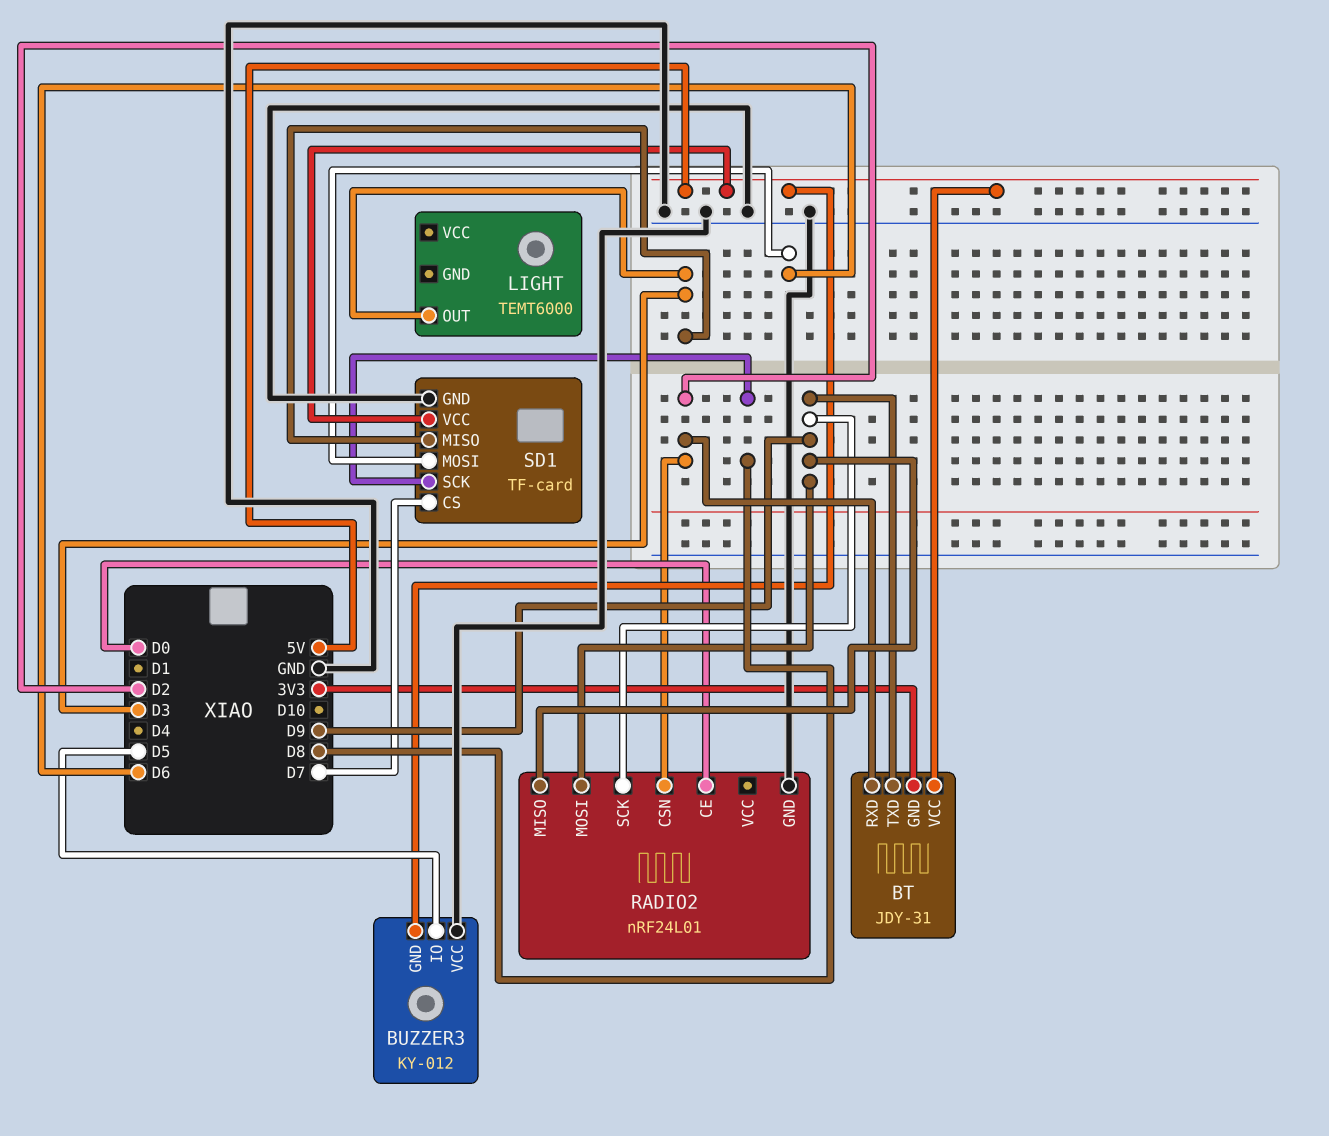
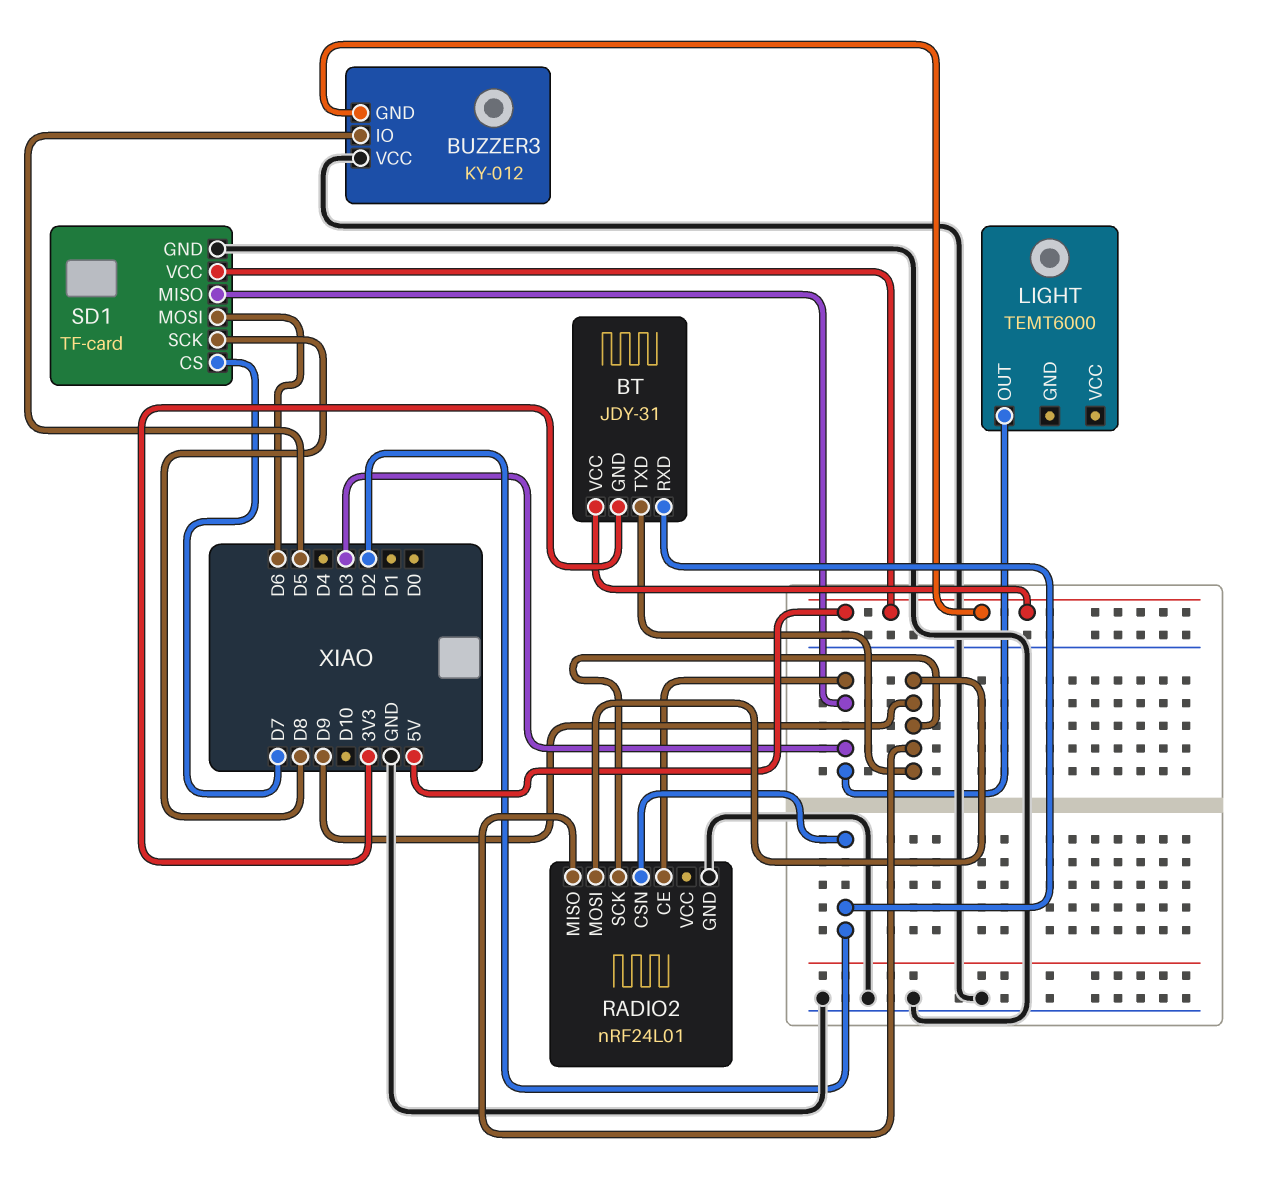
RADIO2 pin CE: D0 -> D3

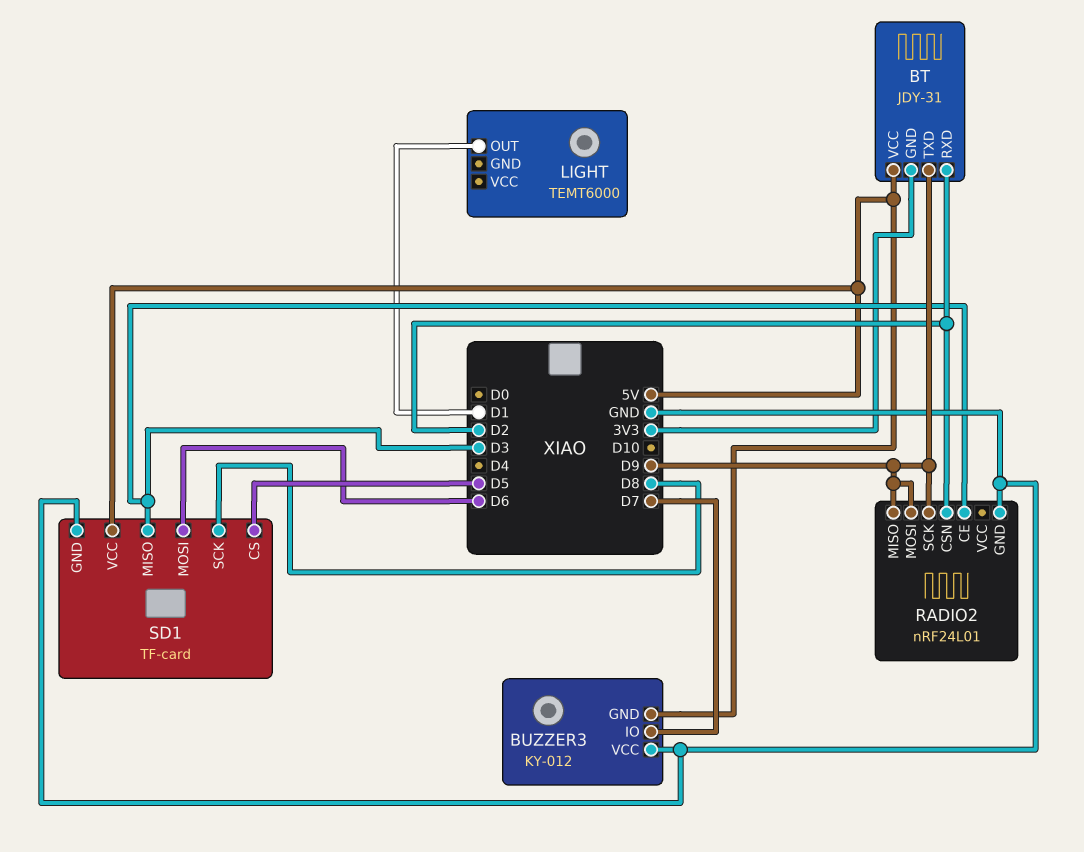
BUZZER3 pin IO: D5 -> D7
LIGHT pin OUT: D3 -> D1
SD1 pin CS: D7 -> D5

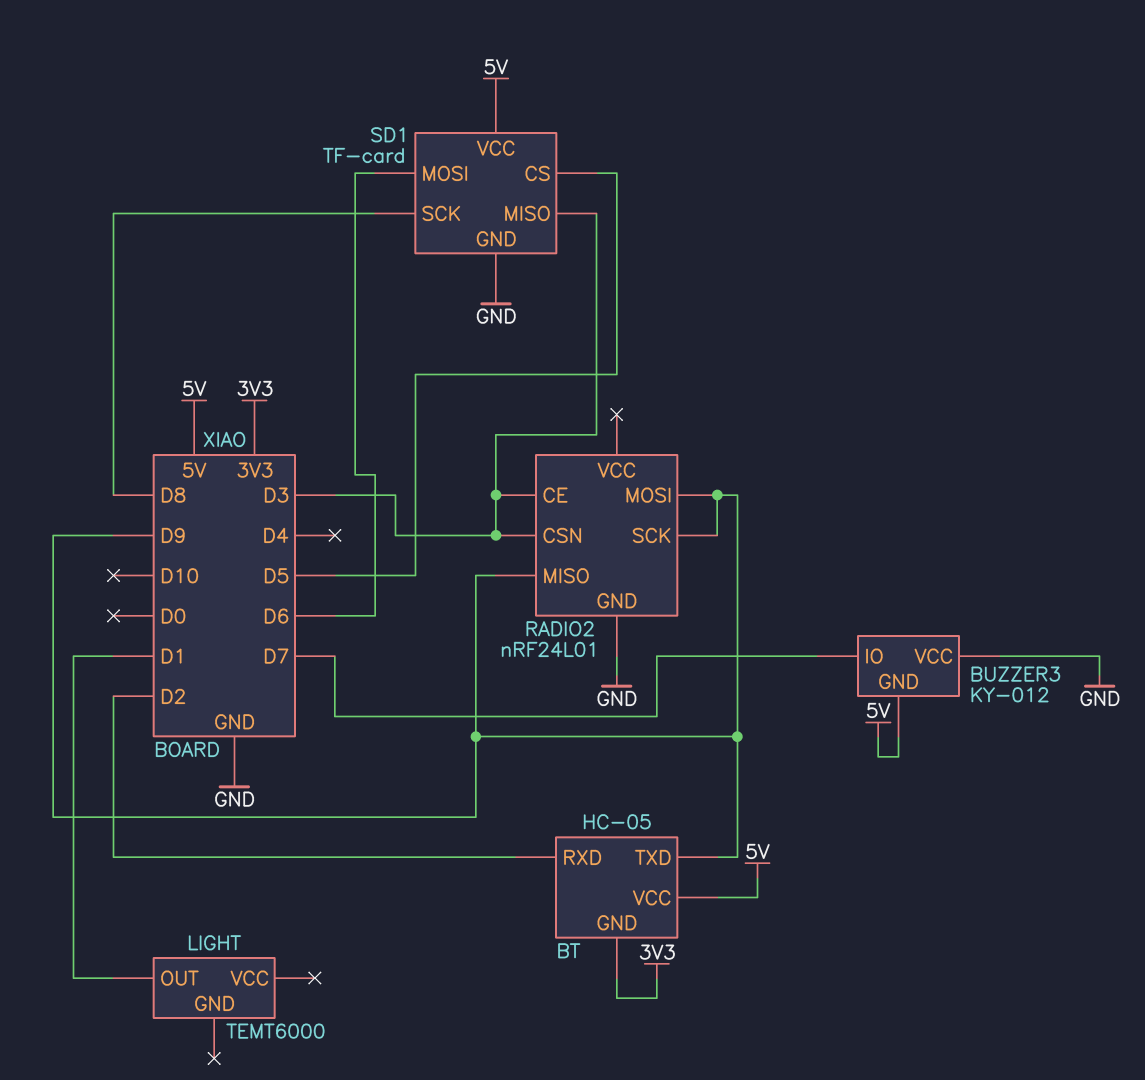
BT: JDY-31 -> HC-05
RADIO2 pin CSN: D2 -> D3

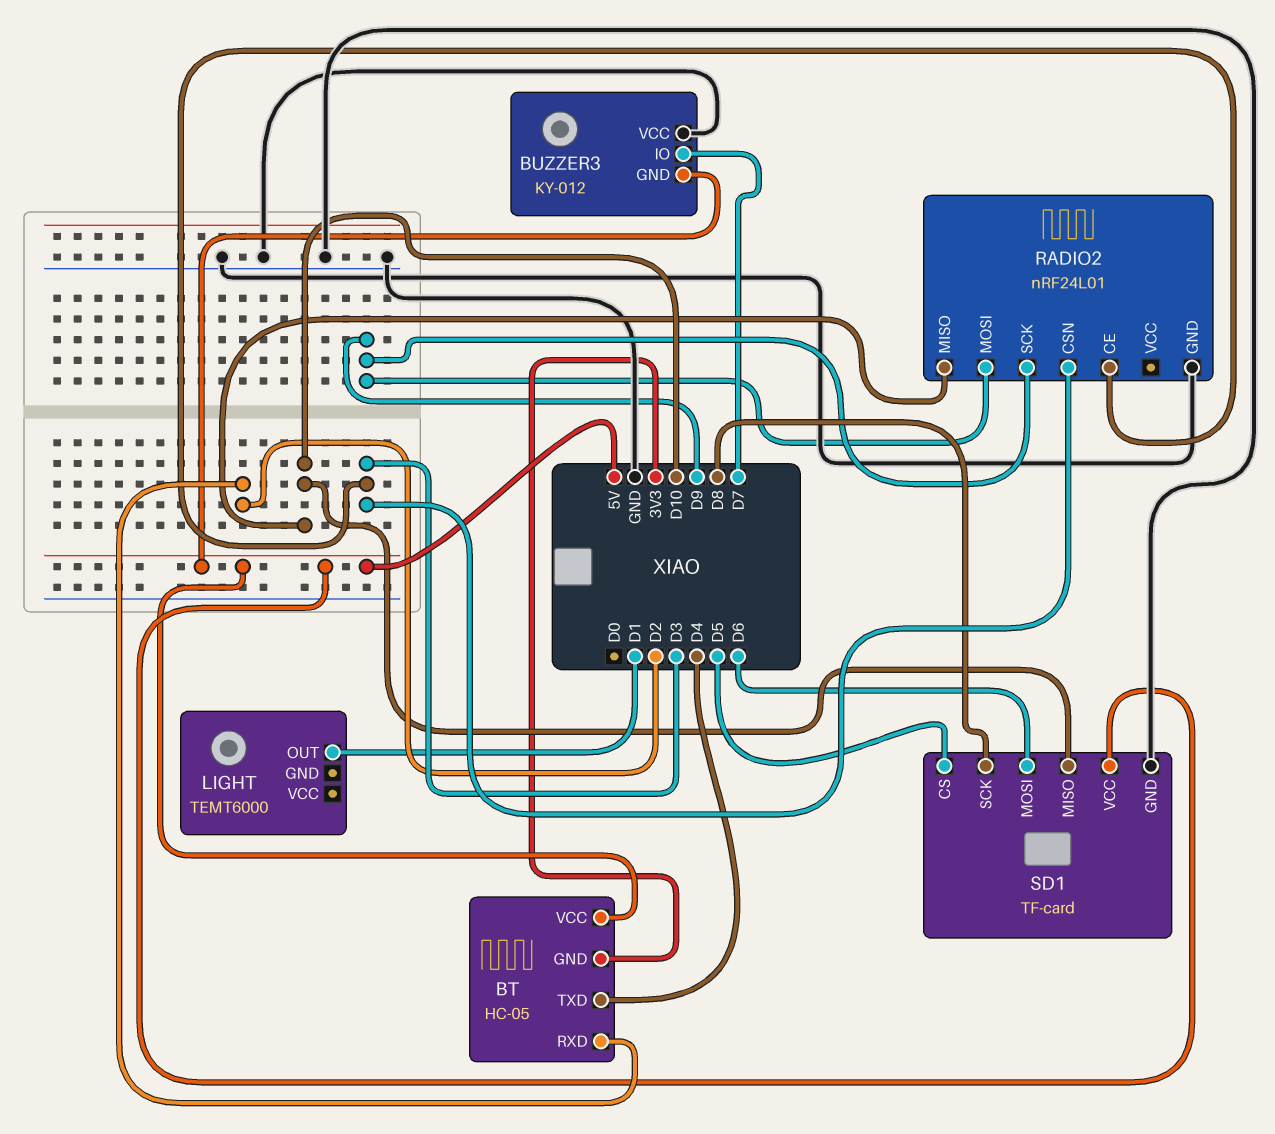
BT pin TXD: D9 -> D4
RADIO2 pin MISO: D9 -> D10
SD1 pin MISO: D3 -> D10

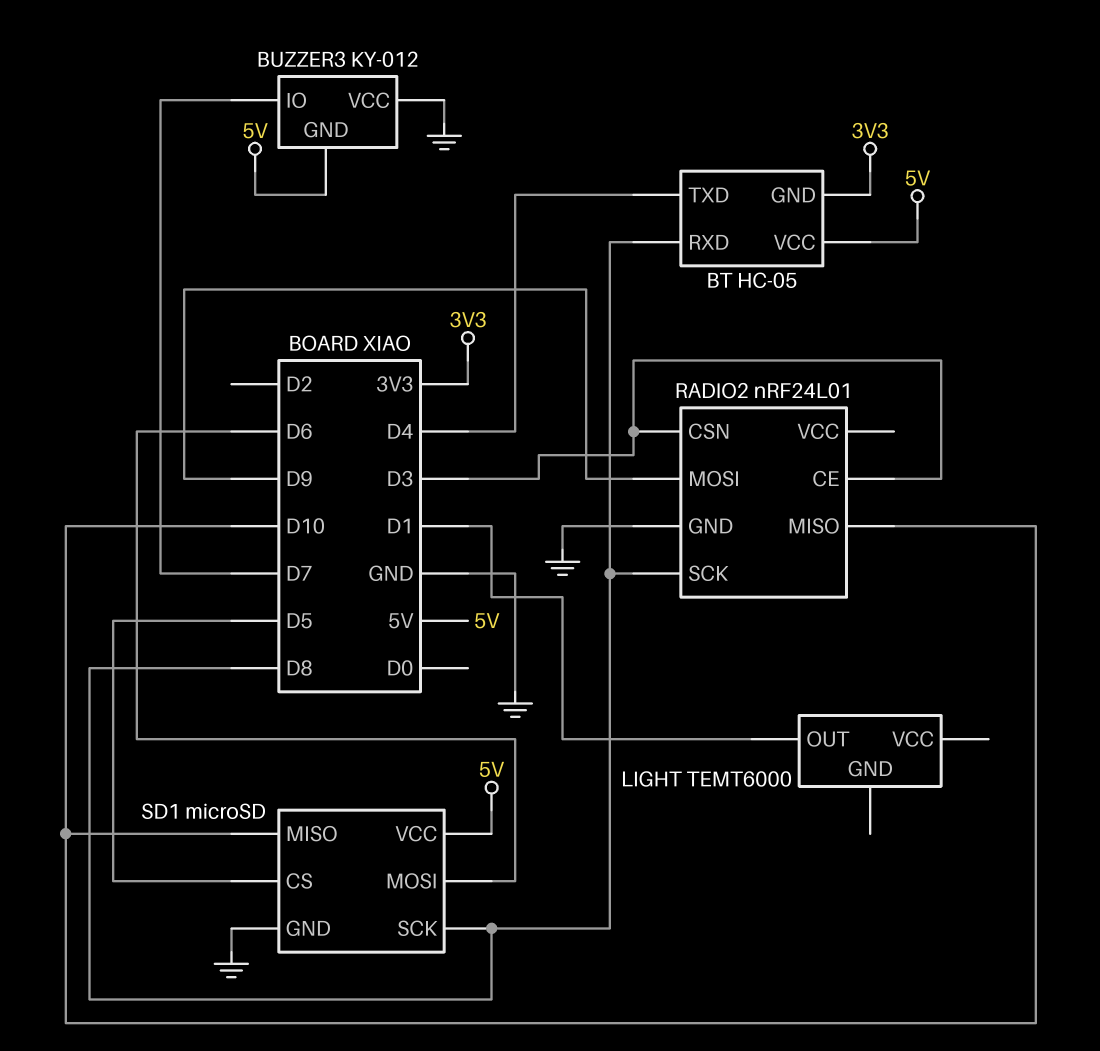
BT pin RXD: D2 -> D8
RADIO2 pin SCK: D9 -> D8
SD1: TF-card -> microSD

